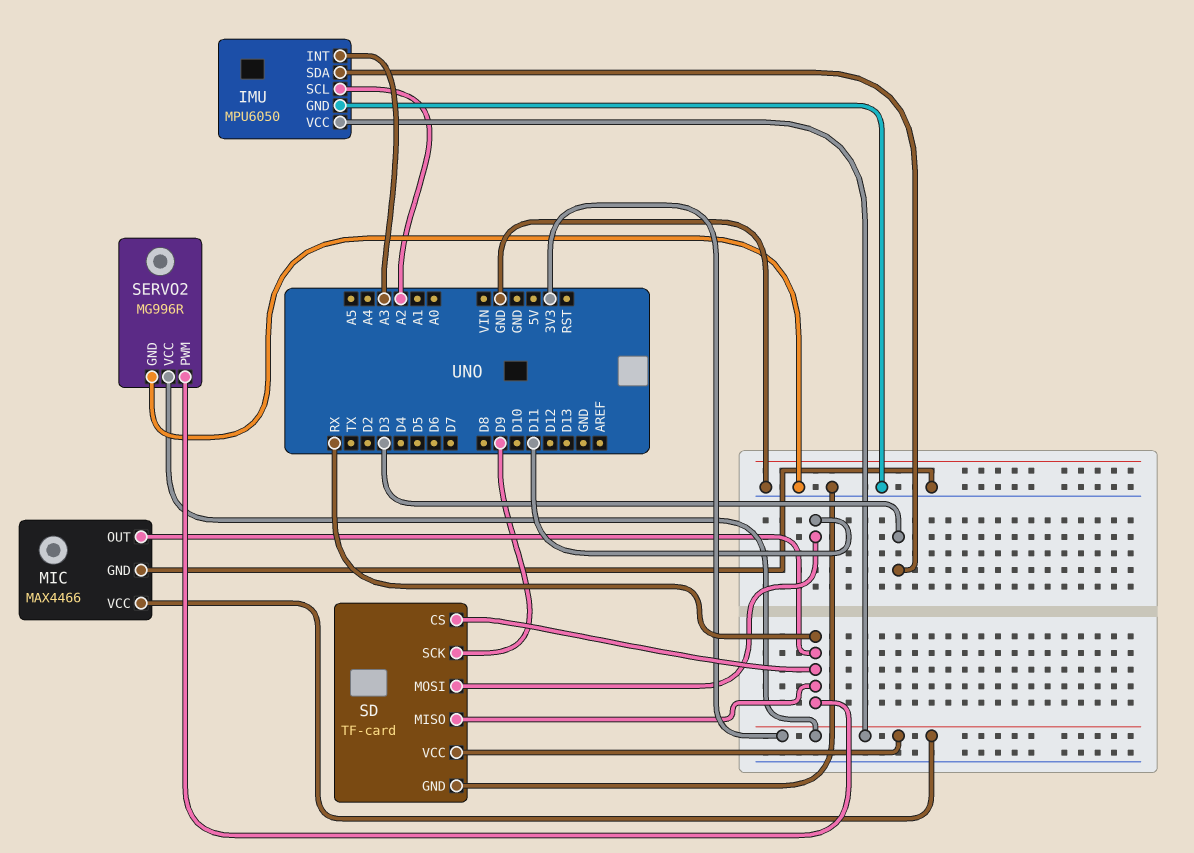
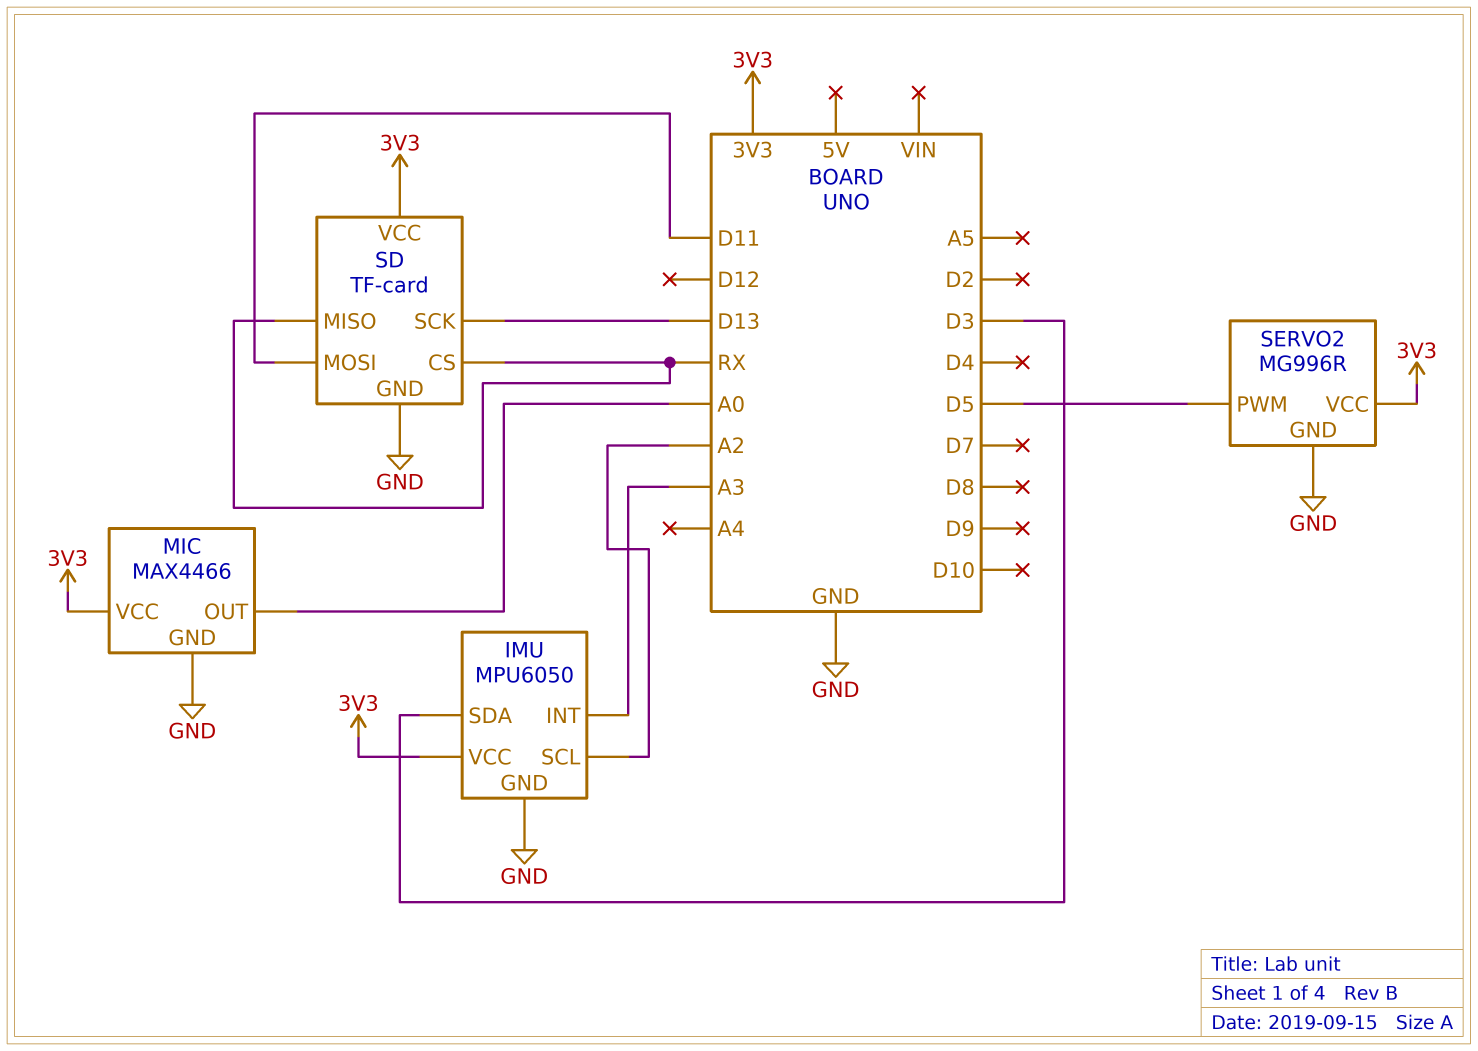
MIC pin OUT: RX -> A0
SD pin SCK: D9 -> D13
SERVO2 pin PWM: RX -> D5

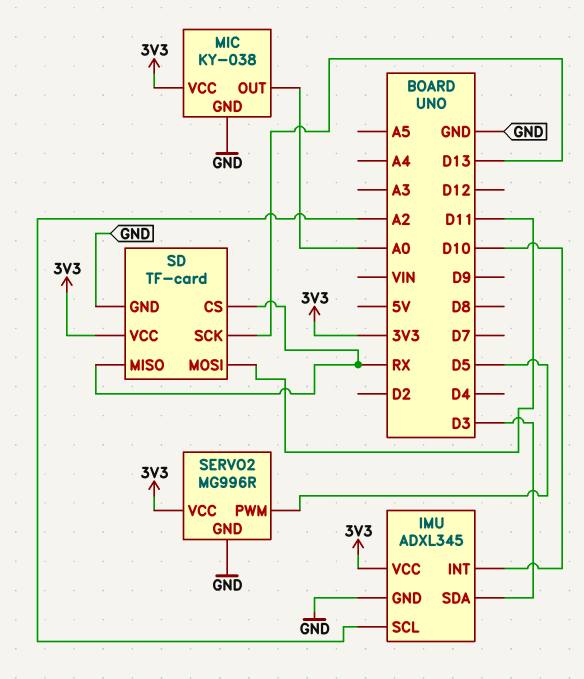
IMU: MPU6050 -> ADXL345
IMU pin INT: A3 -> D10
MIC: MAX4466 -> KY-038

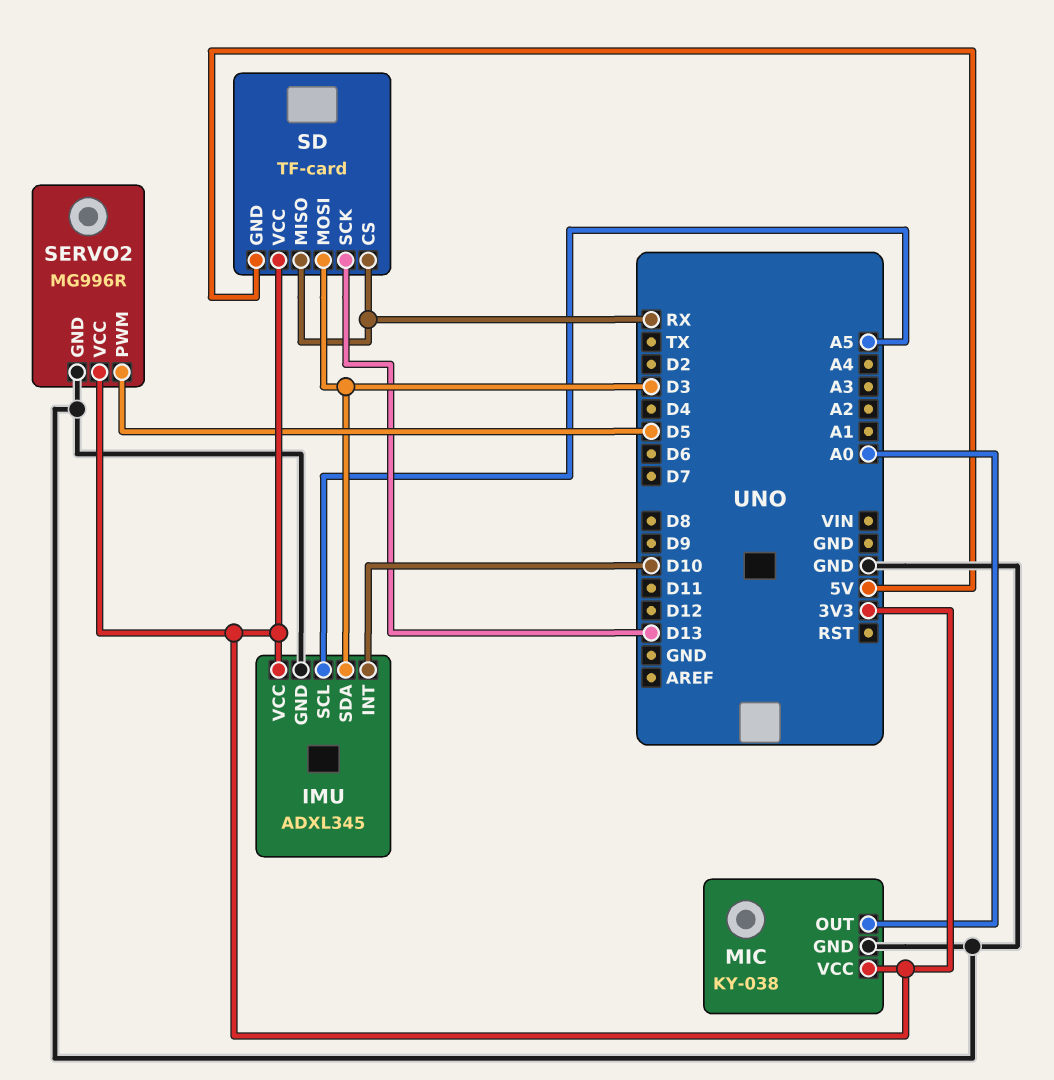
IMU pin SCL: A2 -> A5
SD pin GND: GND -> 5V
SD pin MOSI: D11 -> D3

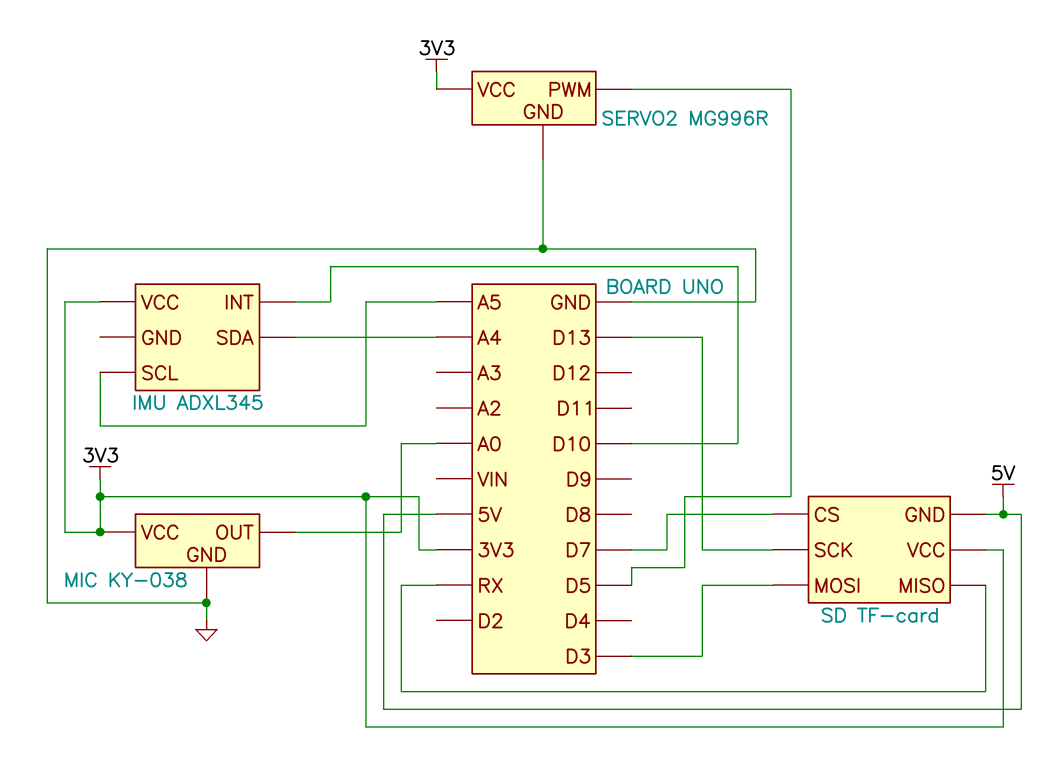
IMU pin GND: GND -> none
IMU pin SDA: D3 -> A4
SD pin CS: RX -> D7

